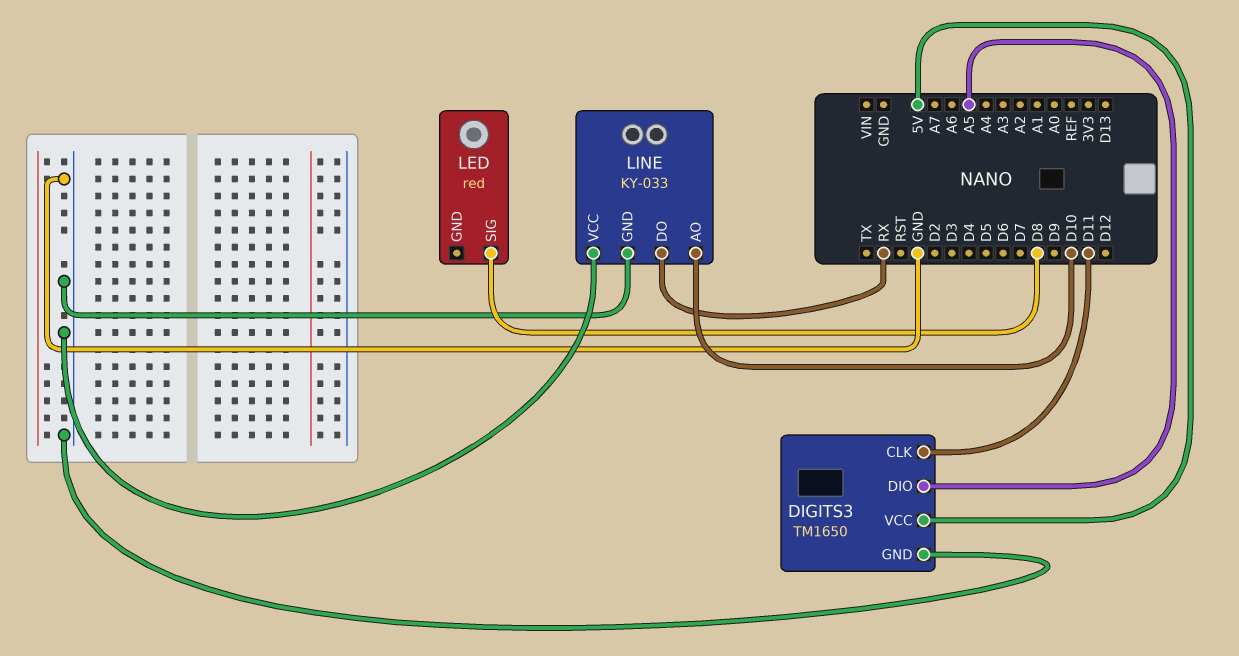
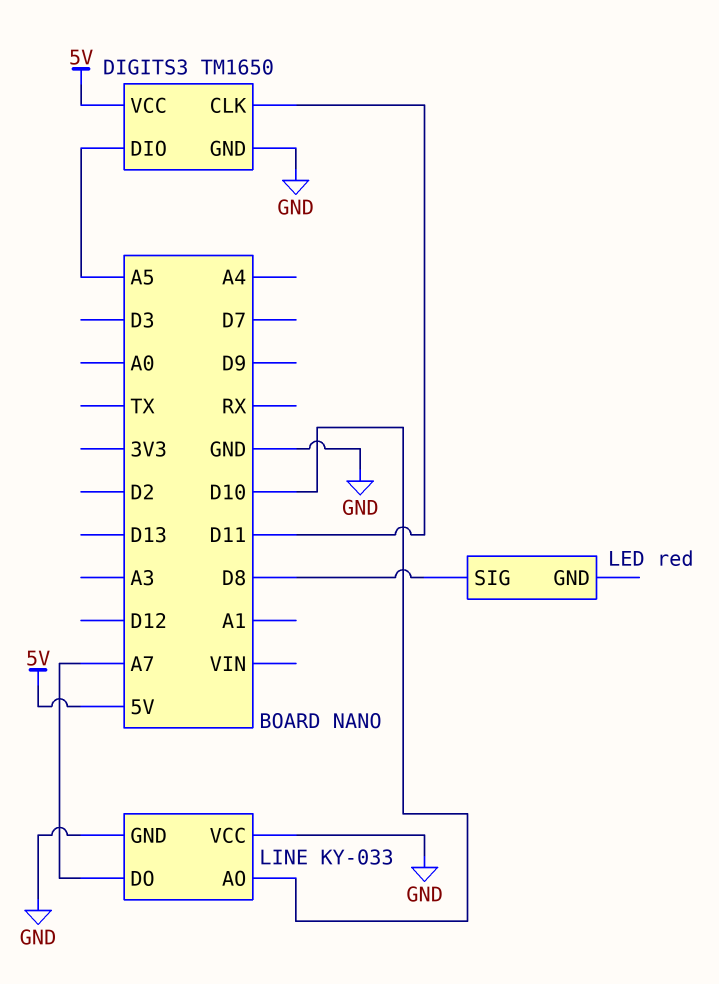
LINE pin DO: RX -> A7

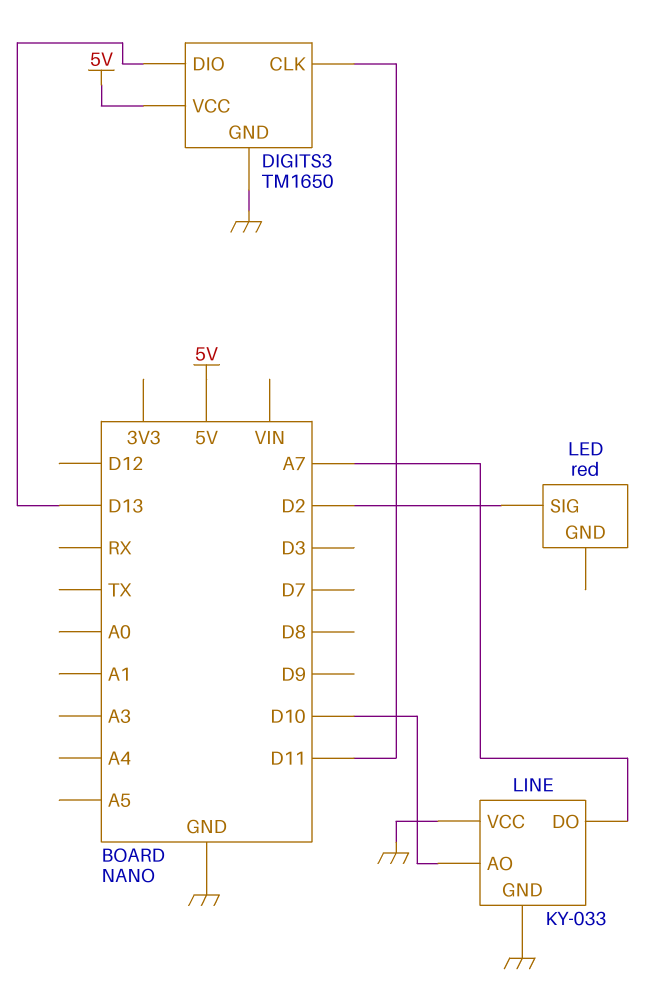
DIGITS3 pin DIO: A5 -> D13
LED pin SIG: D8 -> D2

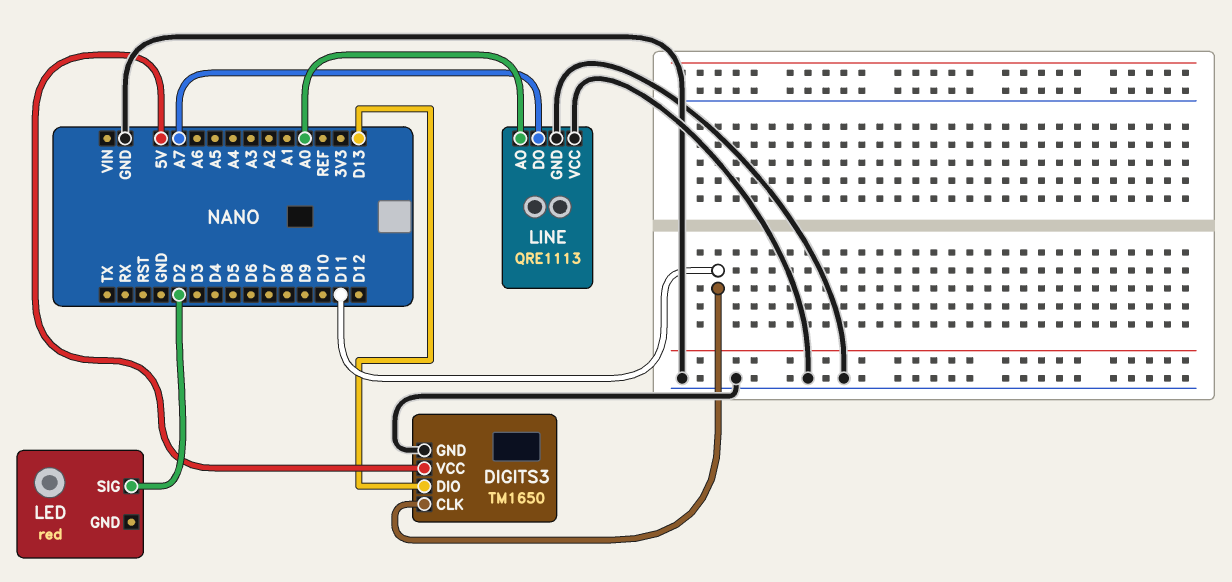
LINE: KY-033 -> QRE1113
LINE pin AO: D10 -> A0

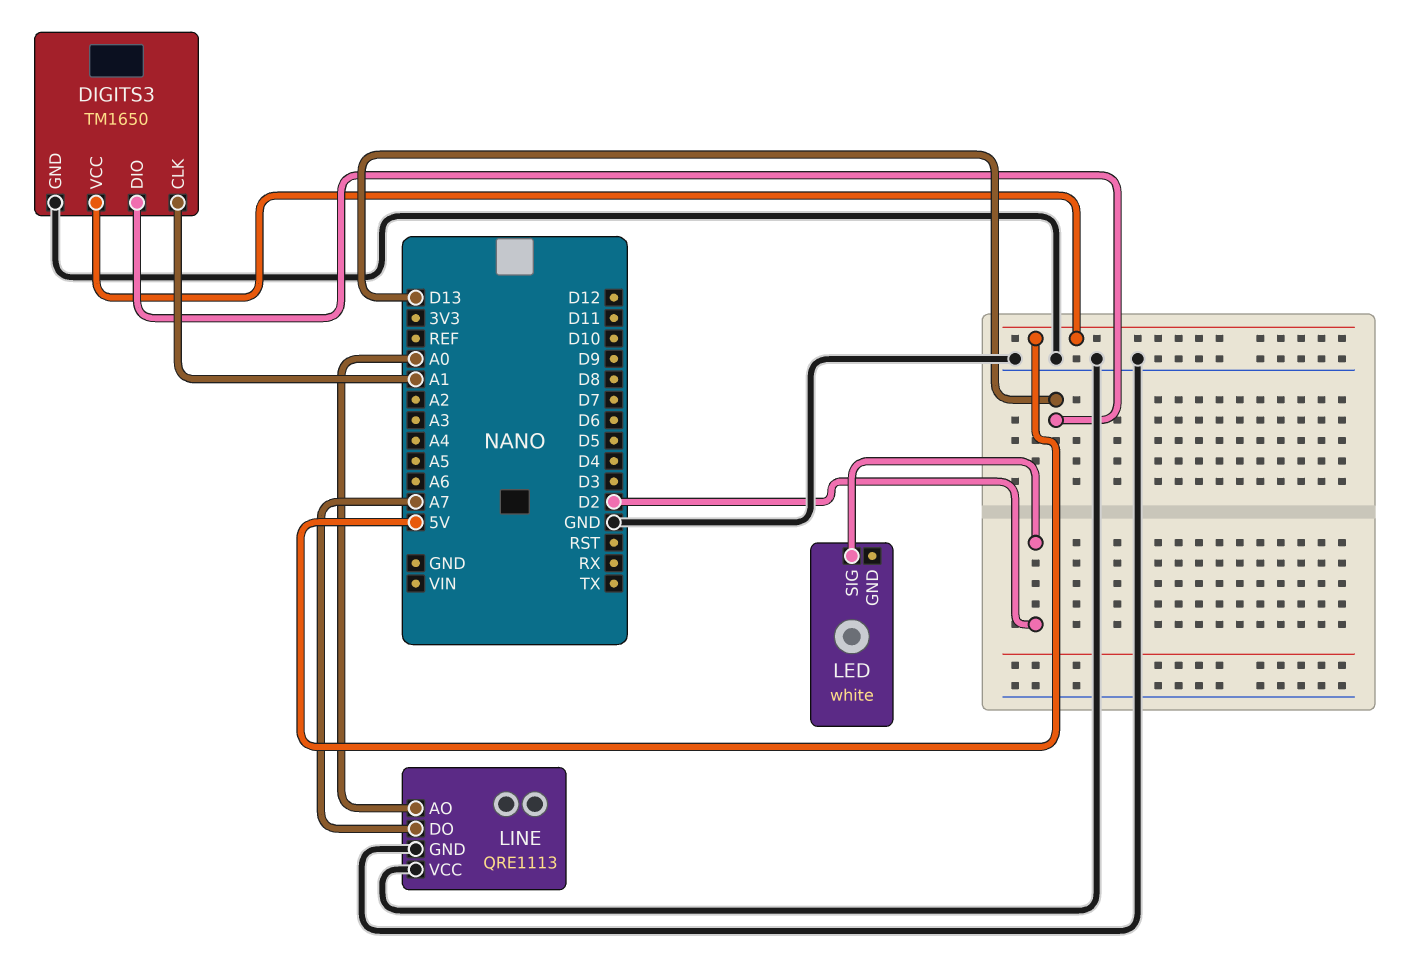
DIGITS3 pin CLK: D11 -> A1
LED: red -> white

